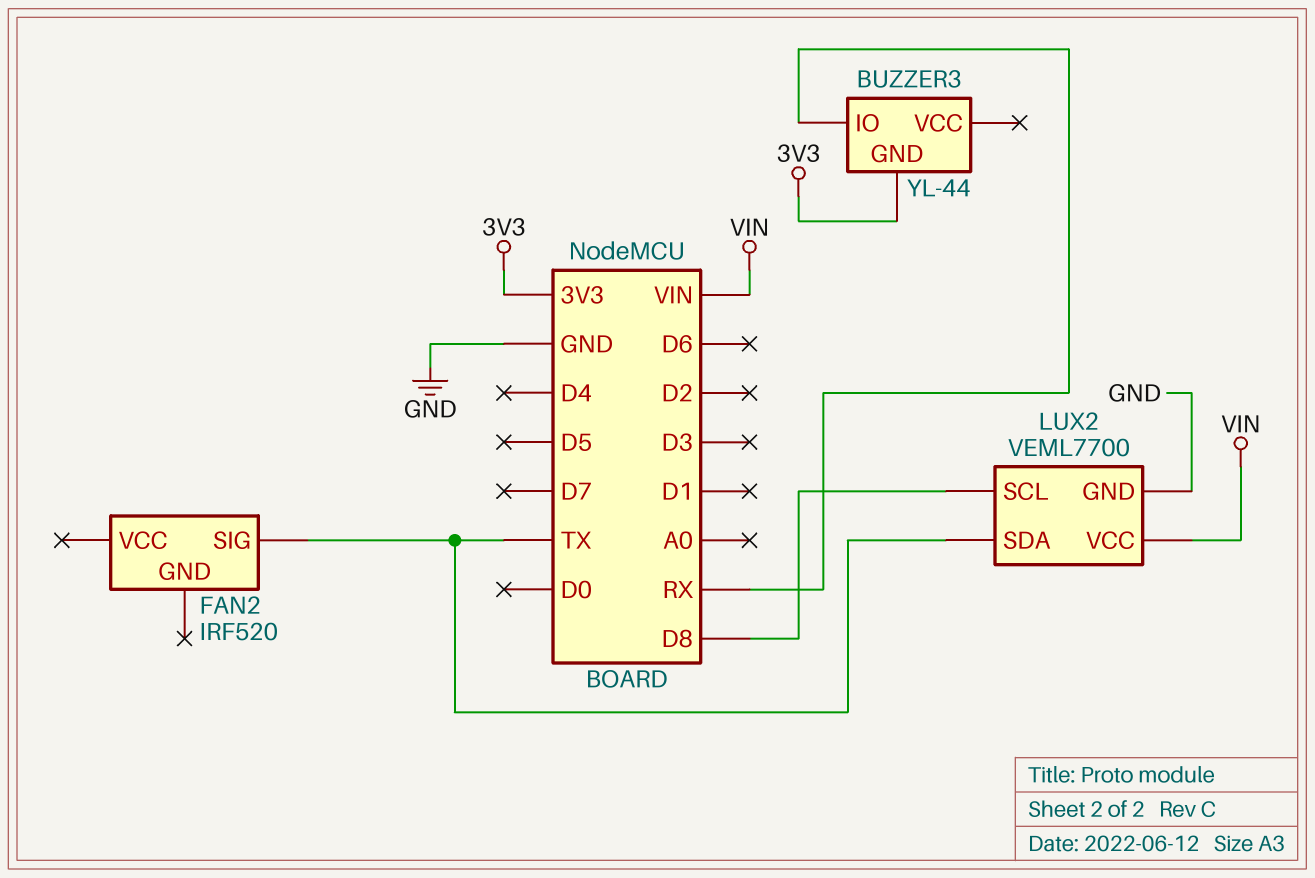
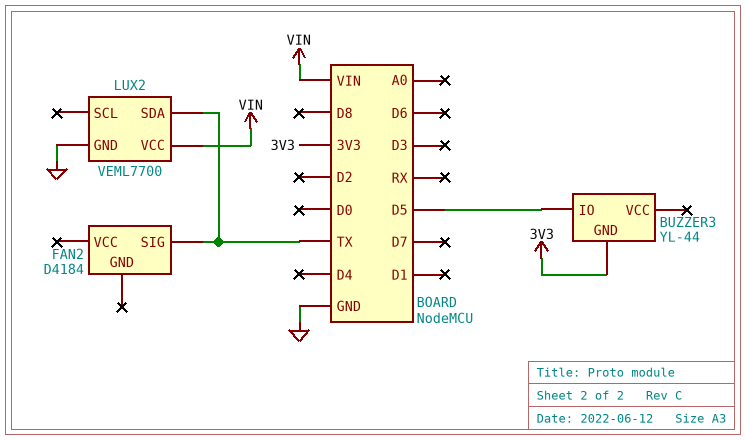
BUZZER3 pin IO: RX -> D5
FAN2: IRF520 -> D4184
LUX2 pin SCL: D8 -> none

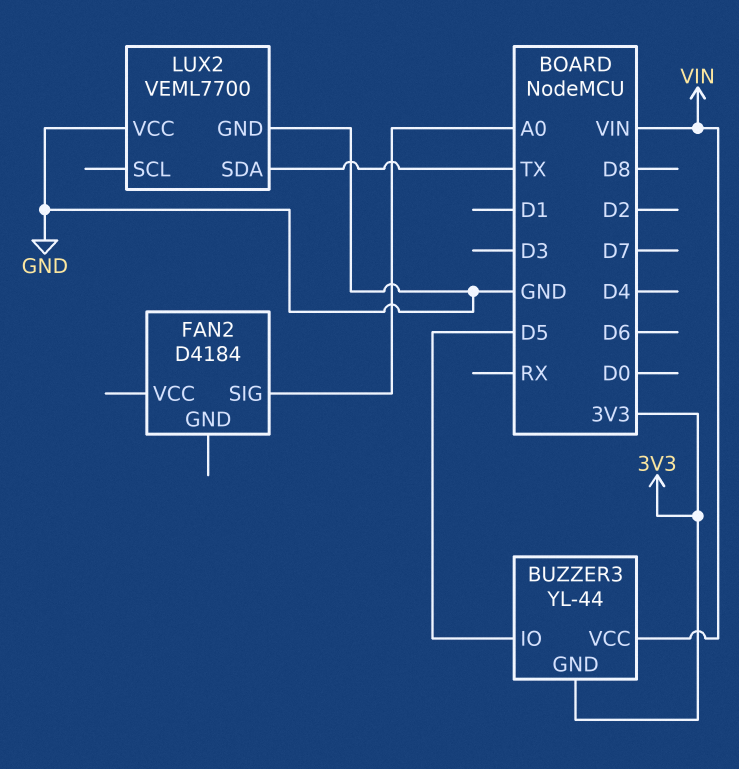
BUZZER3 pin VCC: none -> VIN
FAN2 pin SIG: TX -> A0
LUX2 pin VCC: VIN -> GND

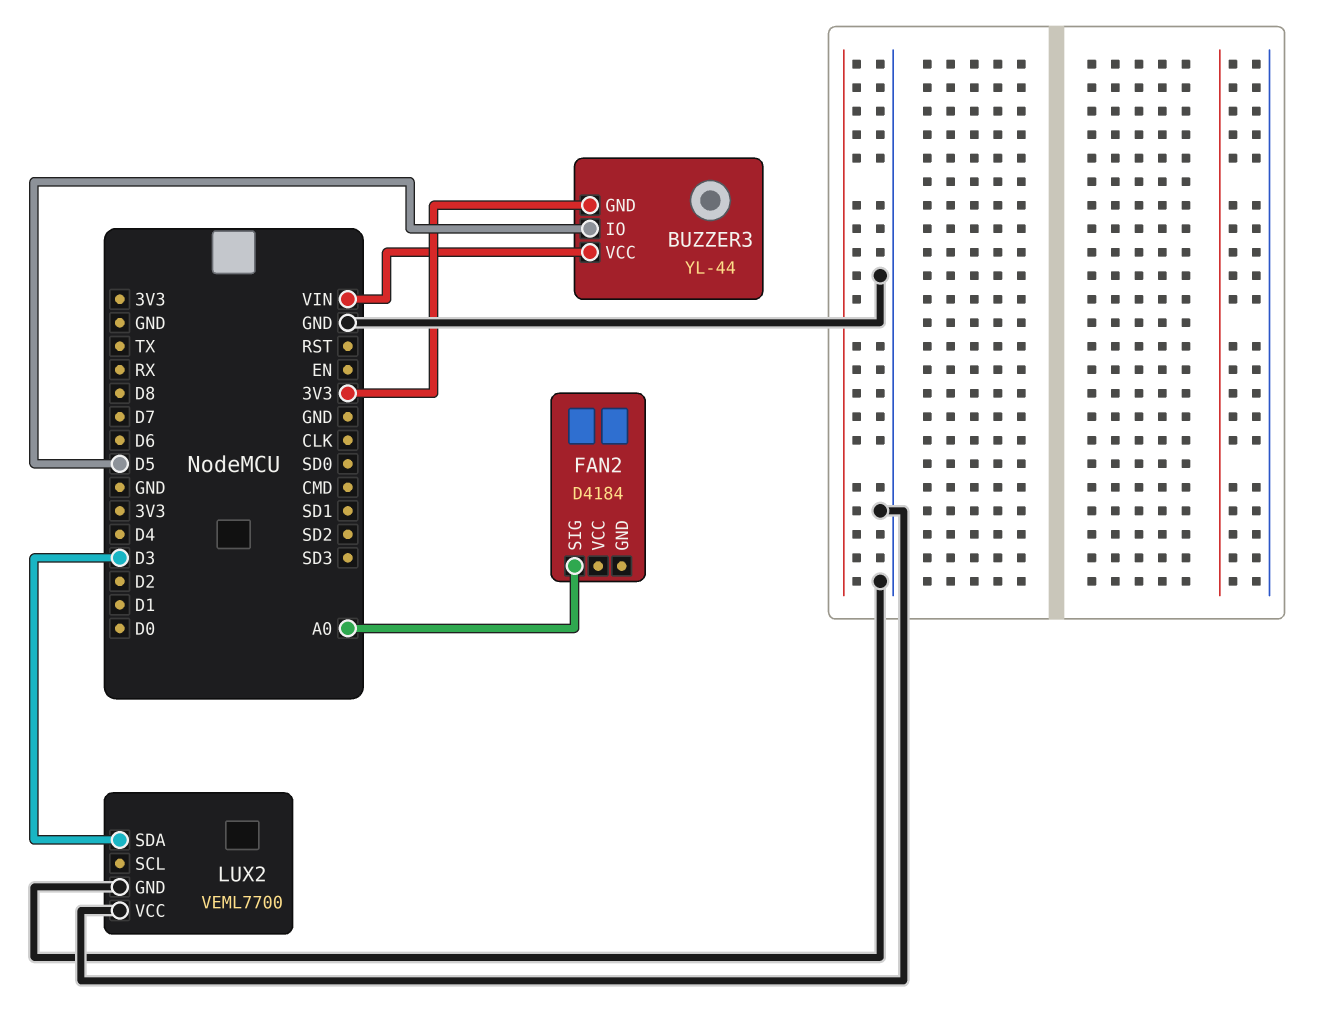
LUX2 pin SDA: TX -> D3

